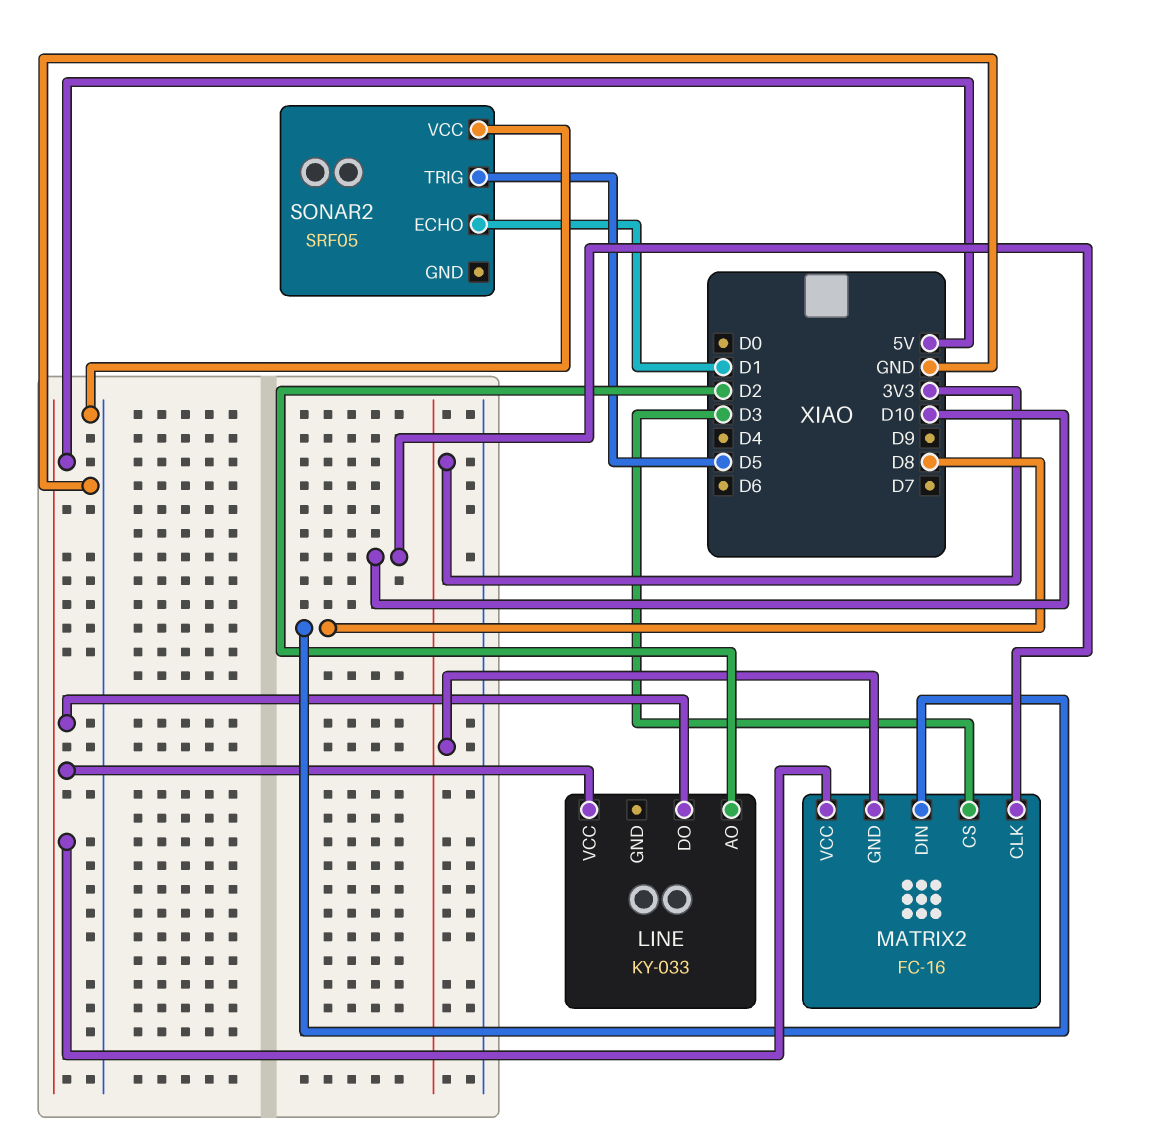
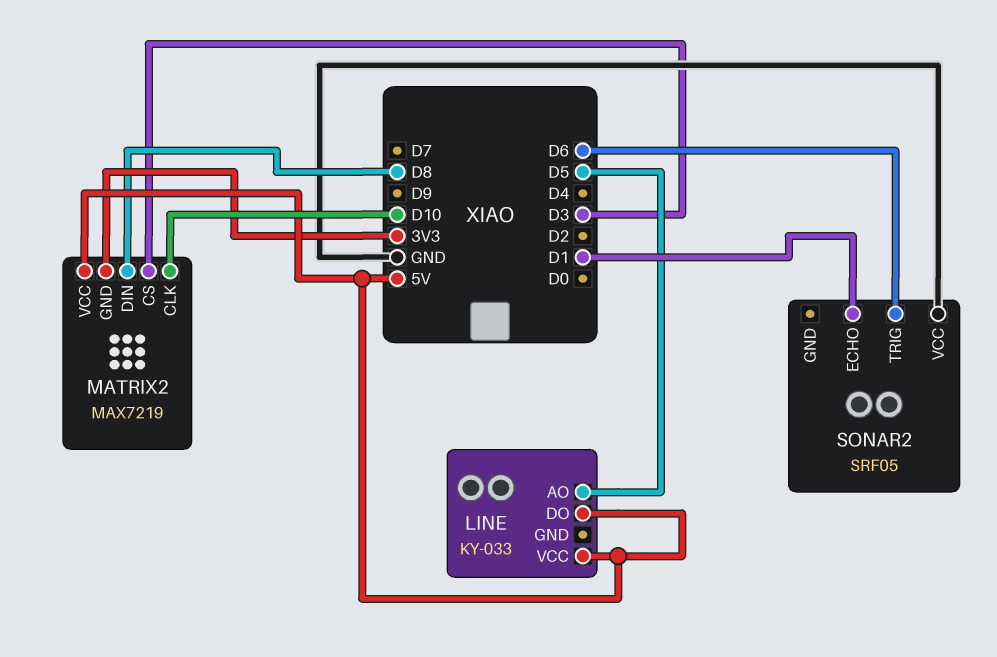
LINE pin AO: D2 -> D5
MATRIX2: FC-16 -> MAX7219
SONAR2 pin TRIG: D5 -> D6

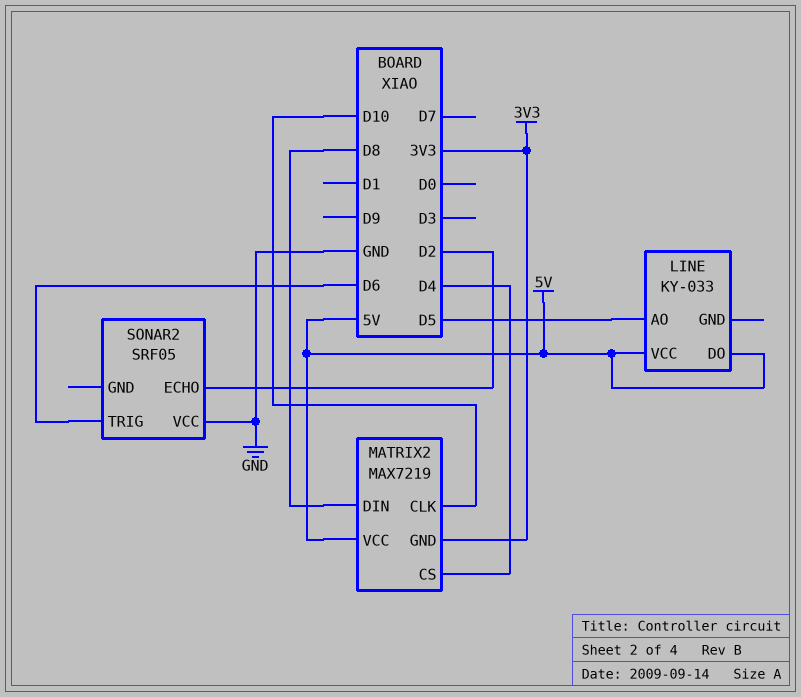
MATRIX2 pin CS: D3 -> D4
SONAR2 pin ECHO: D1 -> D2

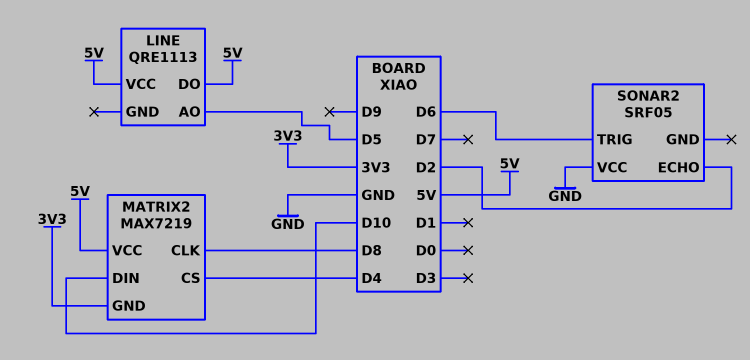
LINE: KY-033 -> QRE1113
MATRIX2 pin CLK: D10 -> D8
MATRIX2 pin DIN: D8 -> D10

